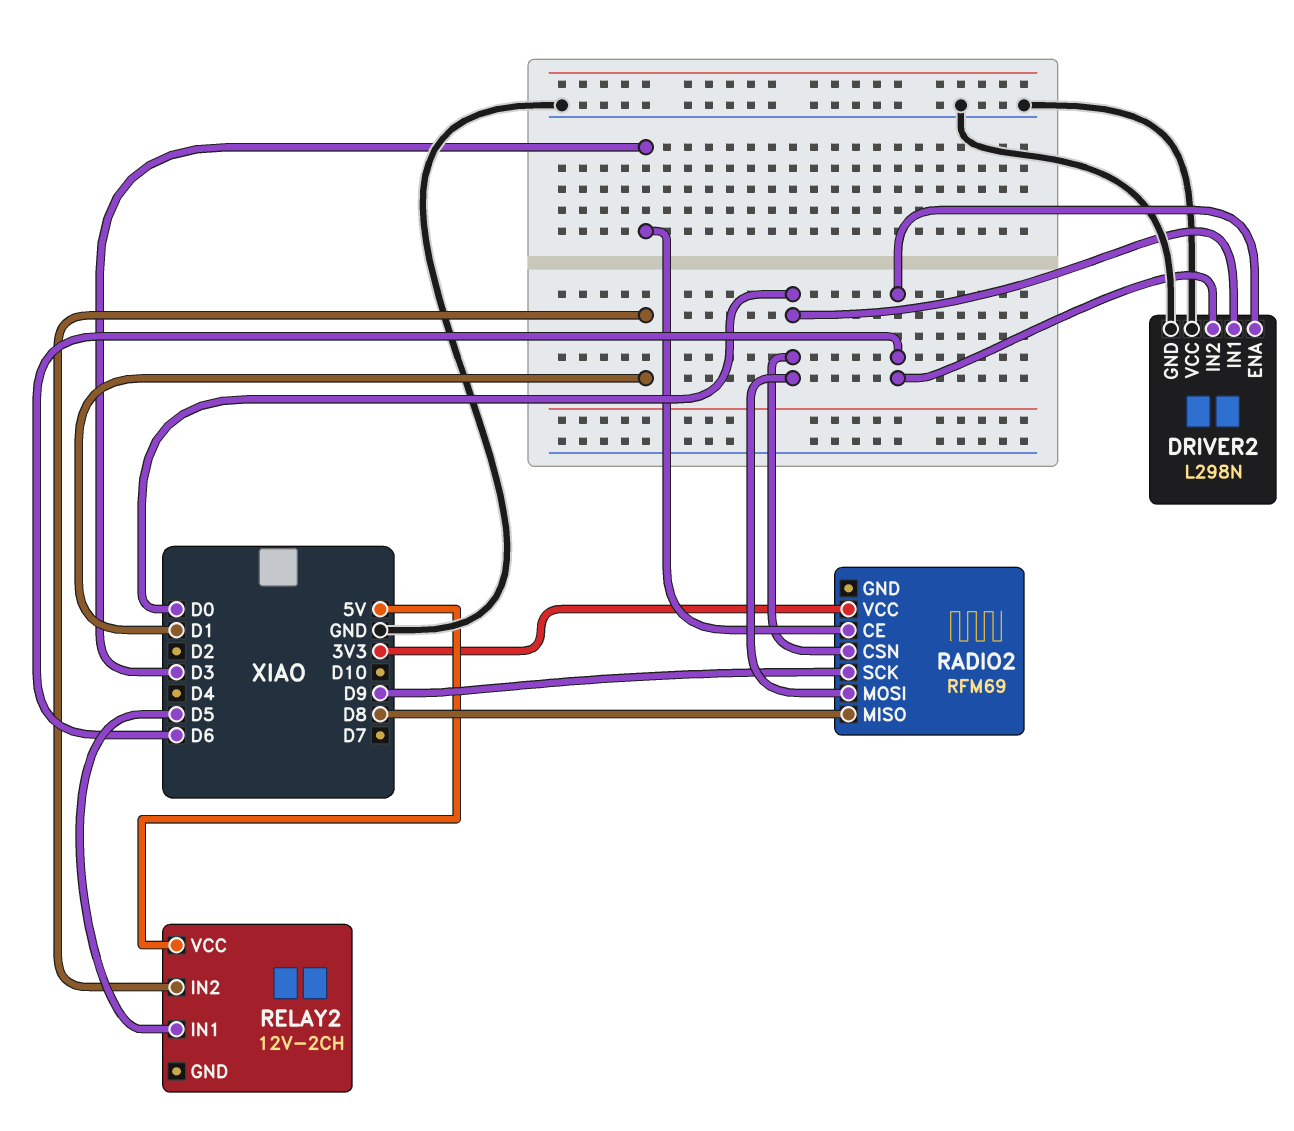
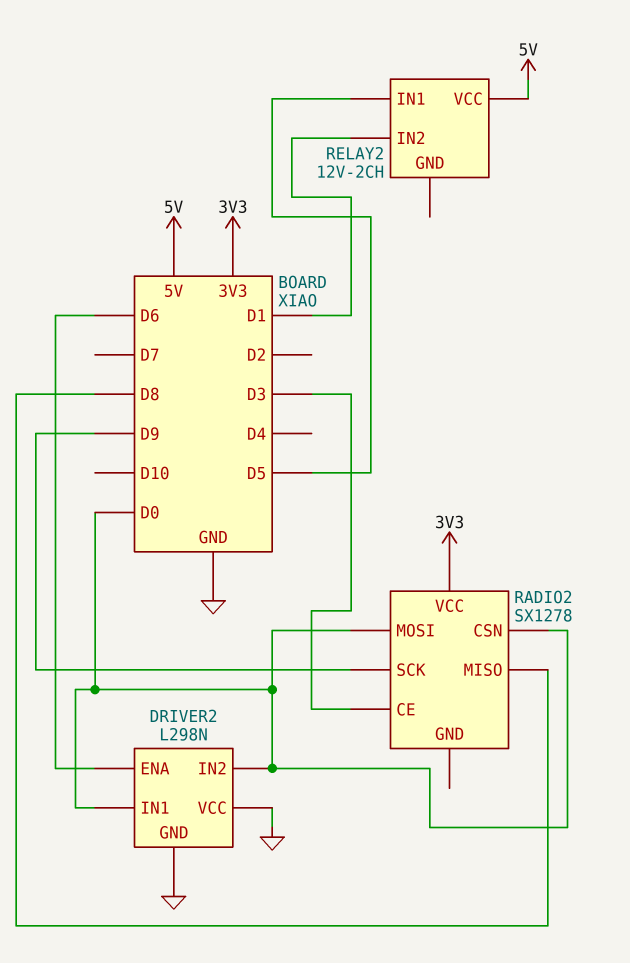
DRIVER2 pin IN2: D6 -> D0
RADIO2: RFM69 -> SX1278

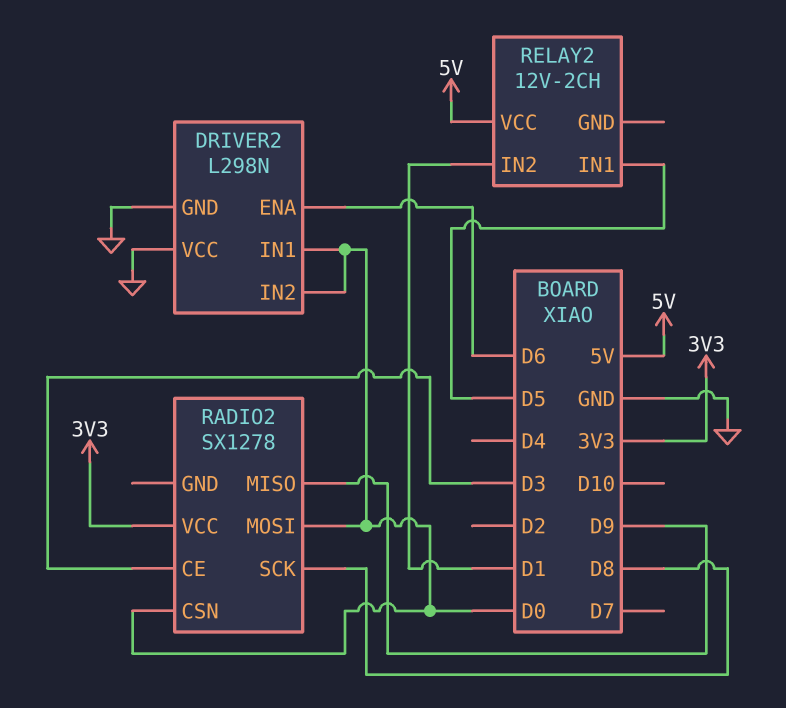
RADIO2 pin MISO: D8 -> D9
RADIO2 pin SCK: D9 -> D8

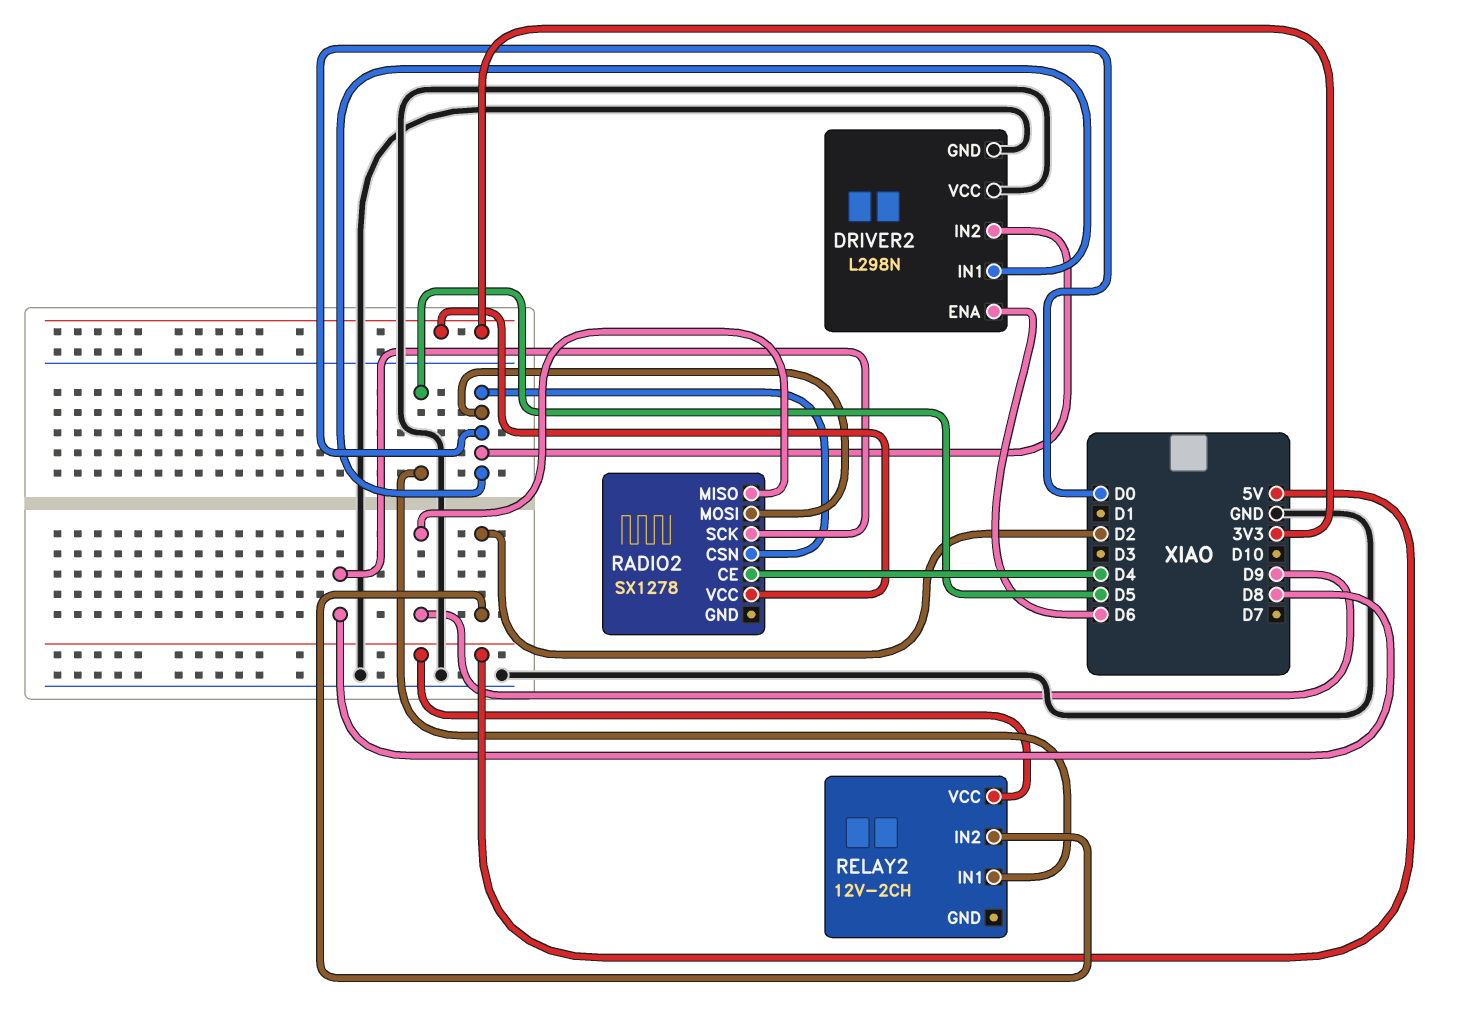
RADIO2 pin CE: D3 -> D4
RELAY2 pin IN2: D1 -> D2

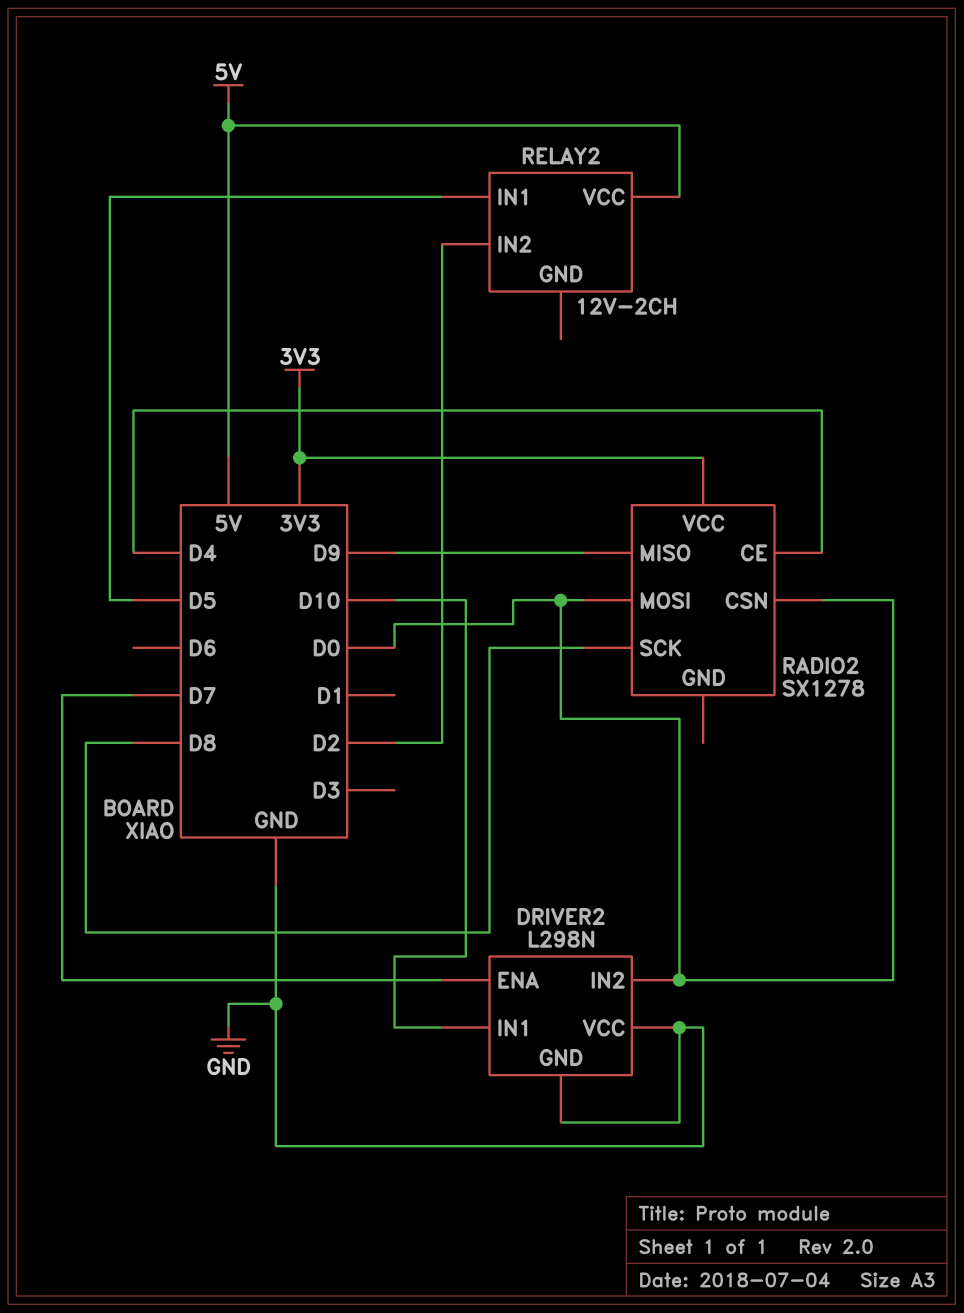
DRIVER2 pin ENA: D6 -> D7
DRIVER2 pin IN1: D0 -> D10

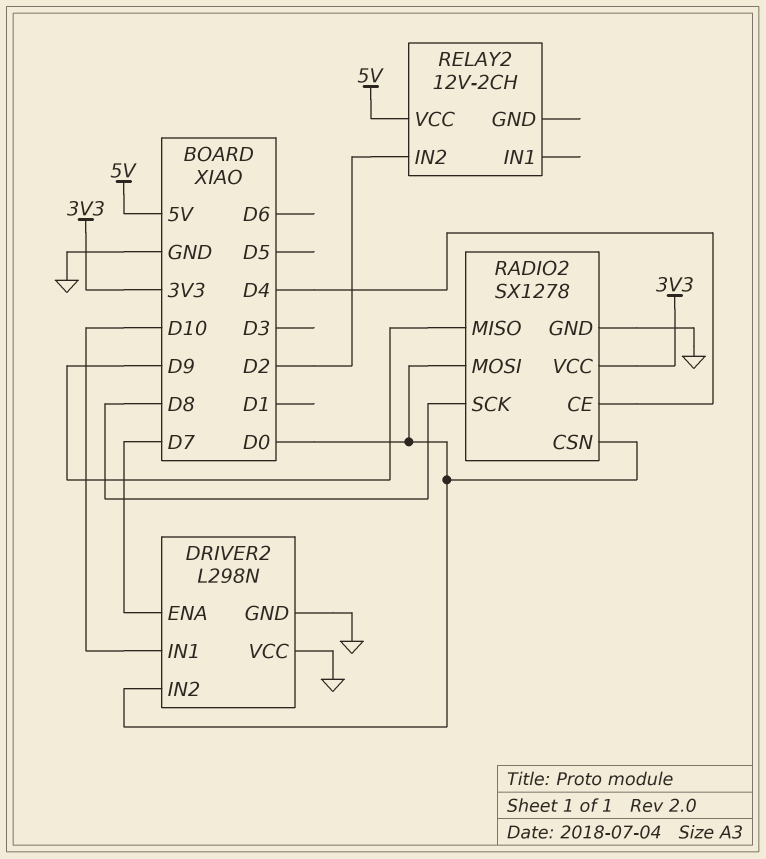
RADIO2 pin GND: none -> GND
RELAY2 pin IN1: D5 -> none

